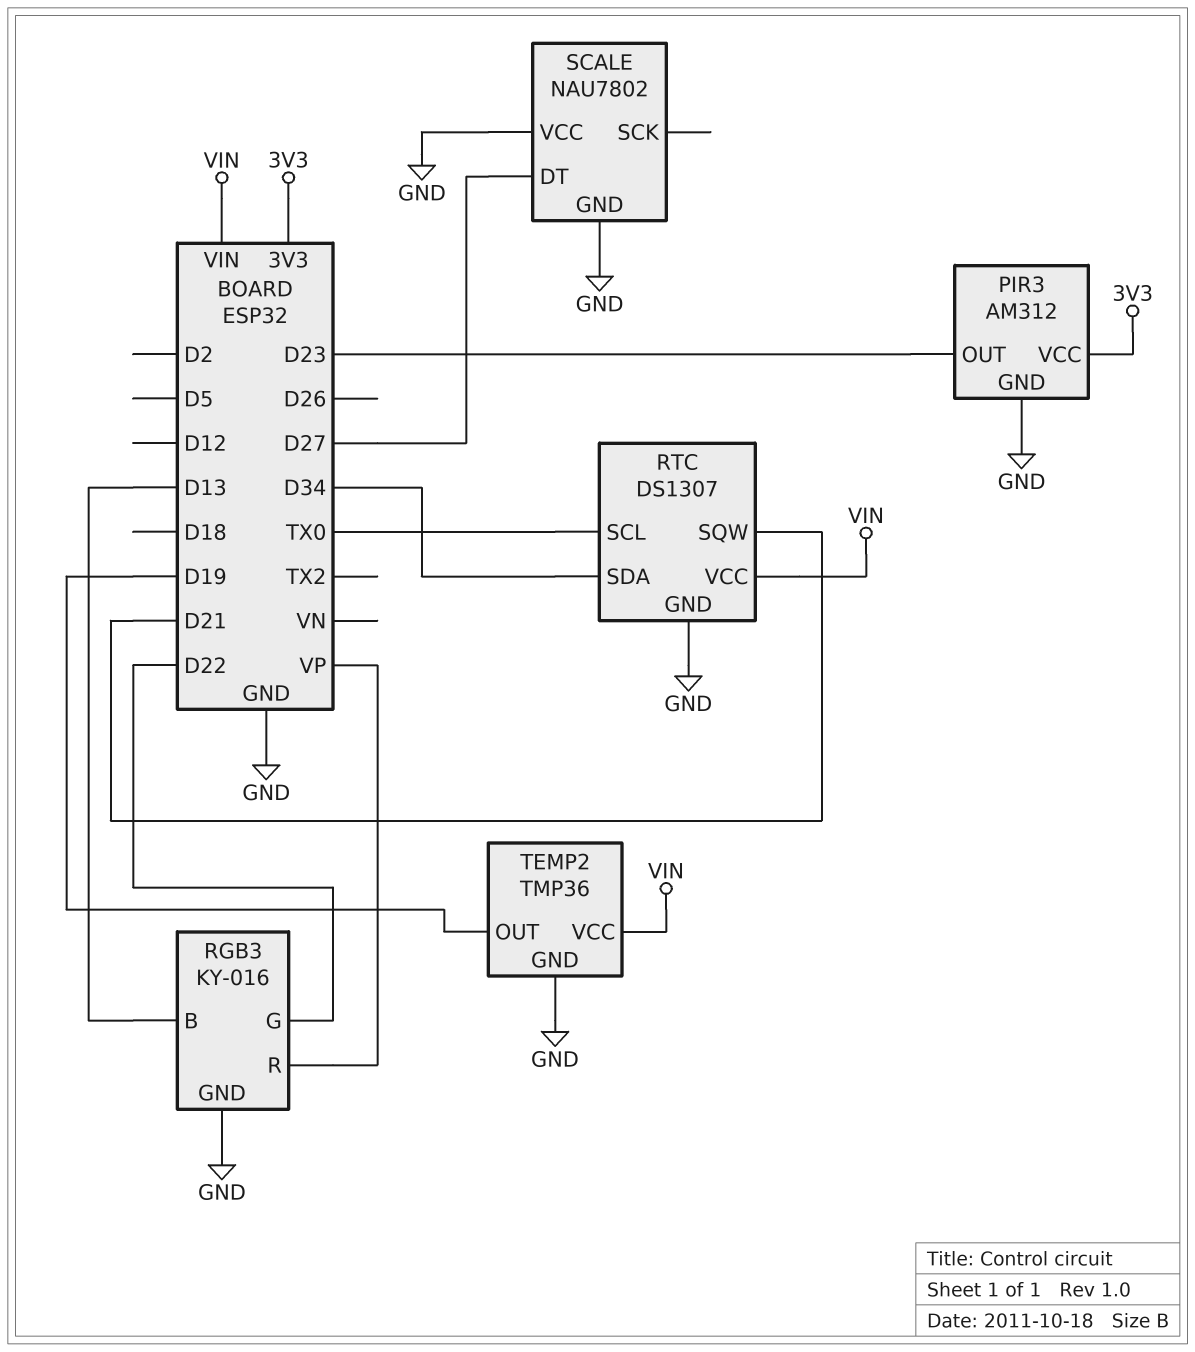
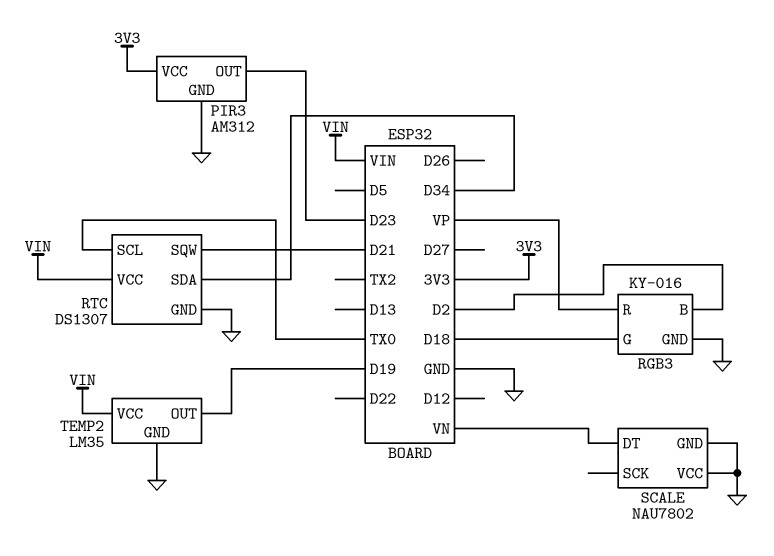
RGB3 pin B: D13 -> D2
RGB3 pin G: D22 -> D18
SCALE pin DT: D27 -> VN
TEMP2: TMP36 -> LM35

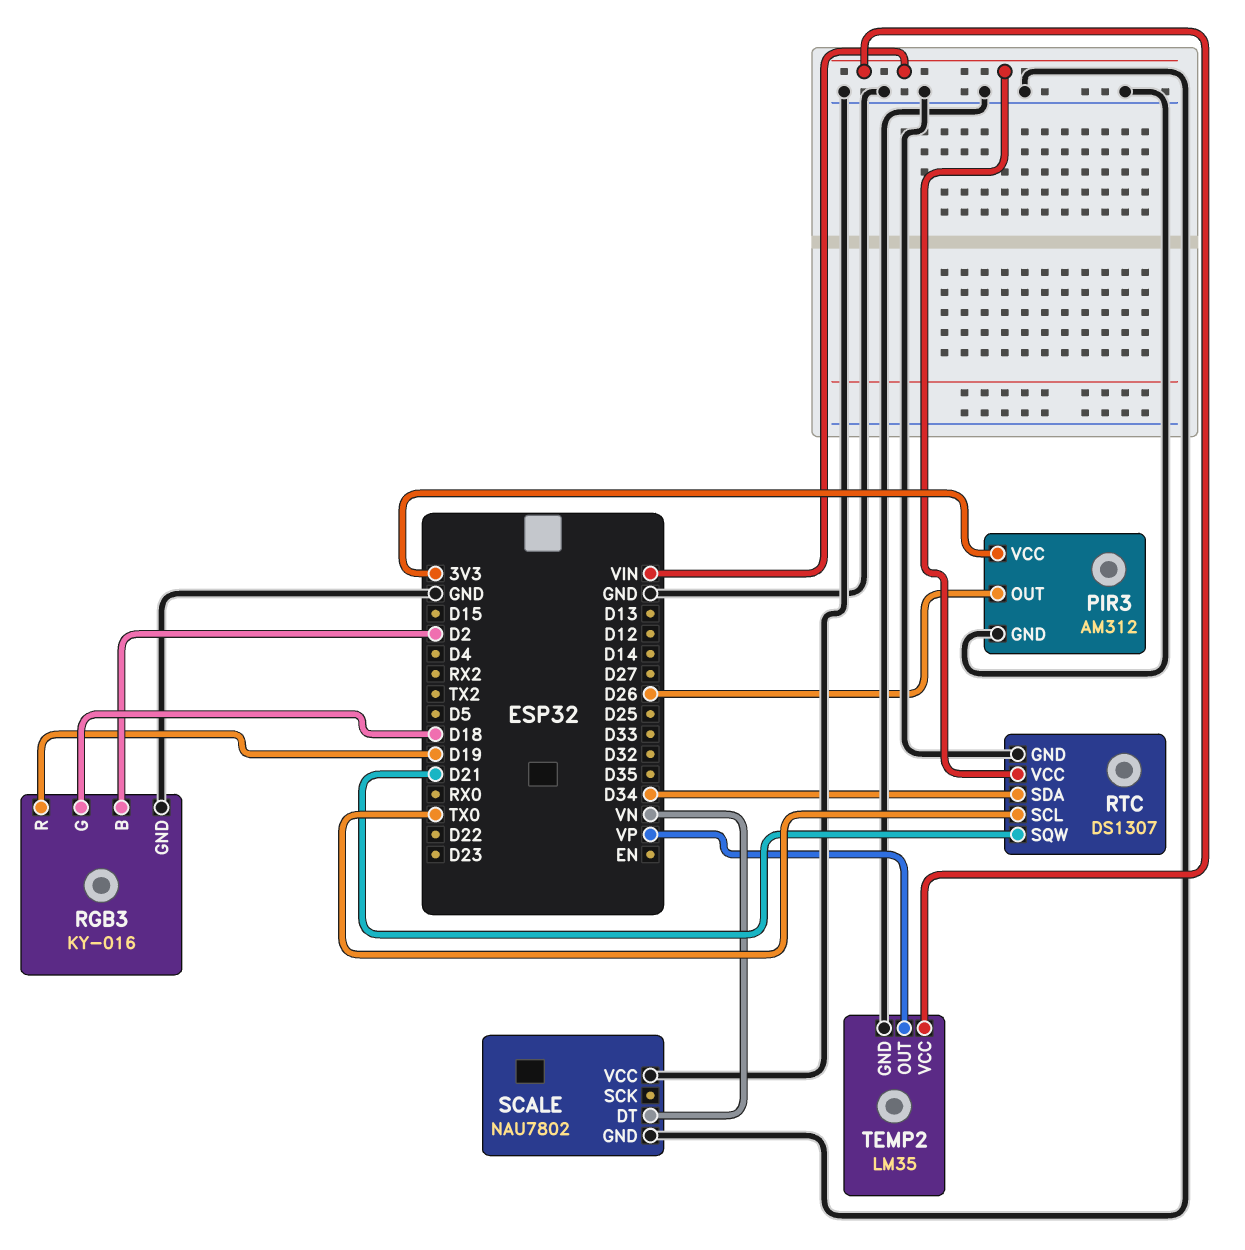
PIR3 pin OUT: D23 -> D26
RGB3 pin R: VP -> D19
TEMP2 pin OUT: D19 -> VP

